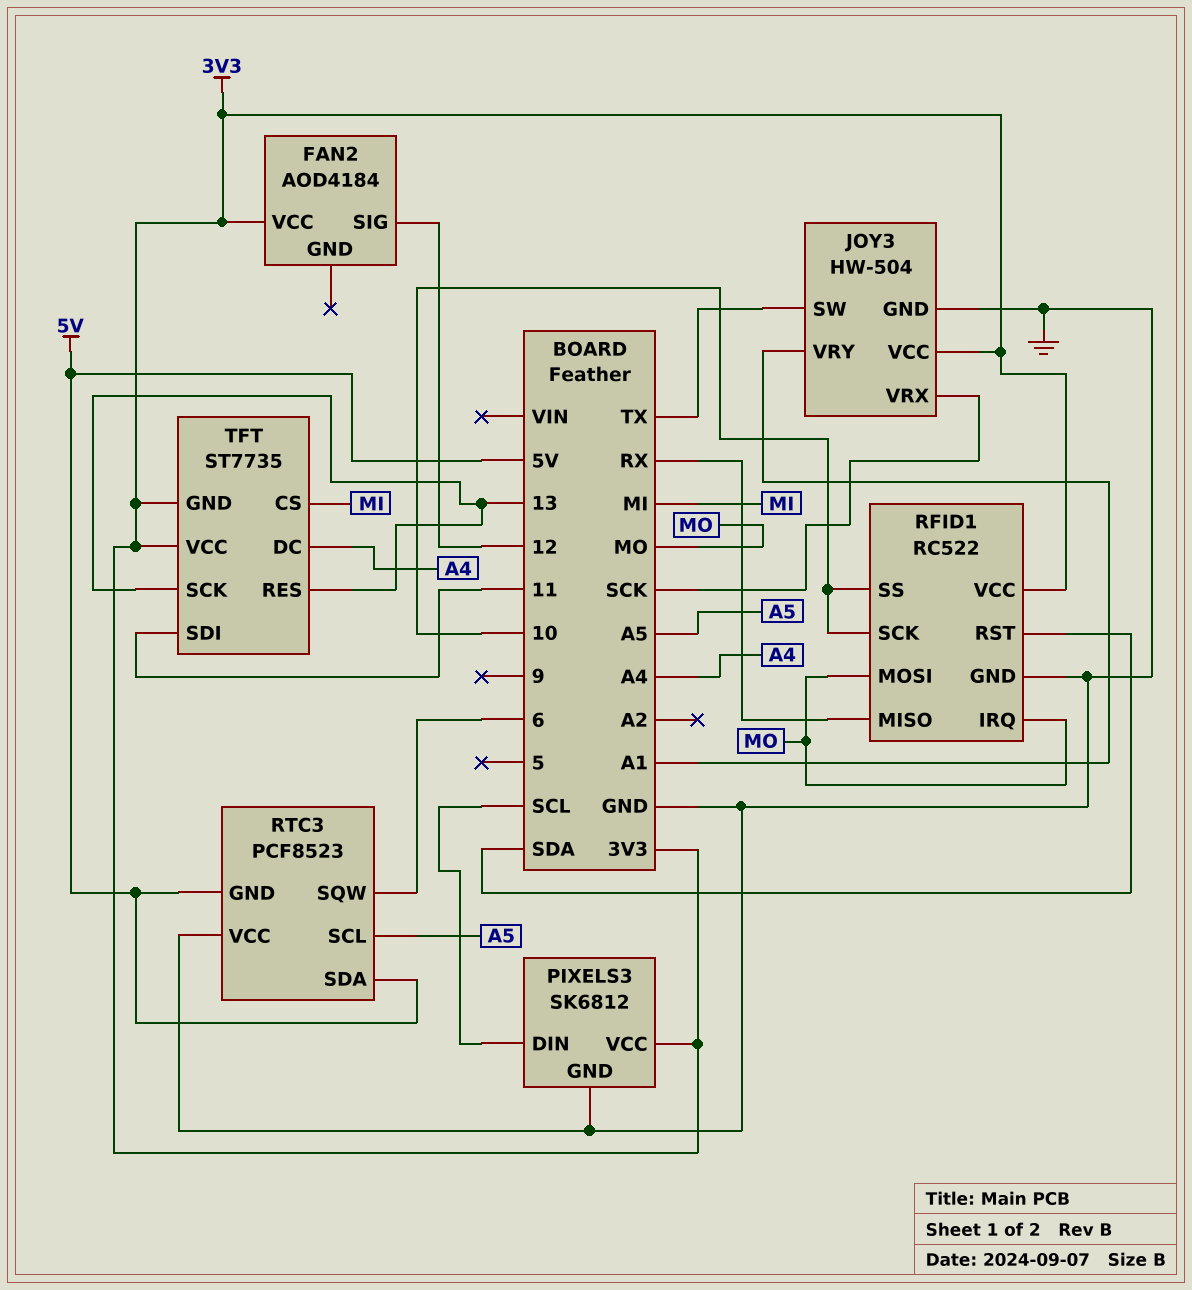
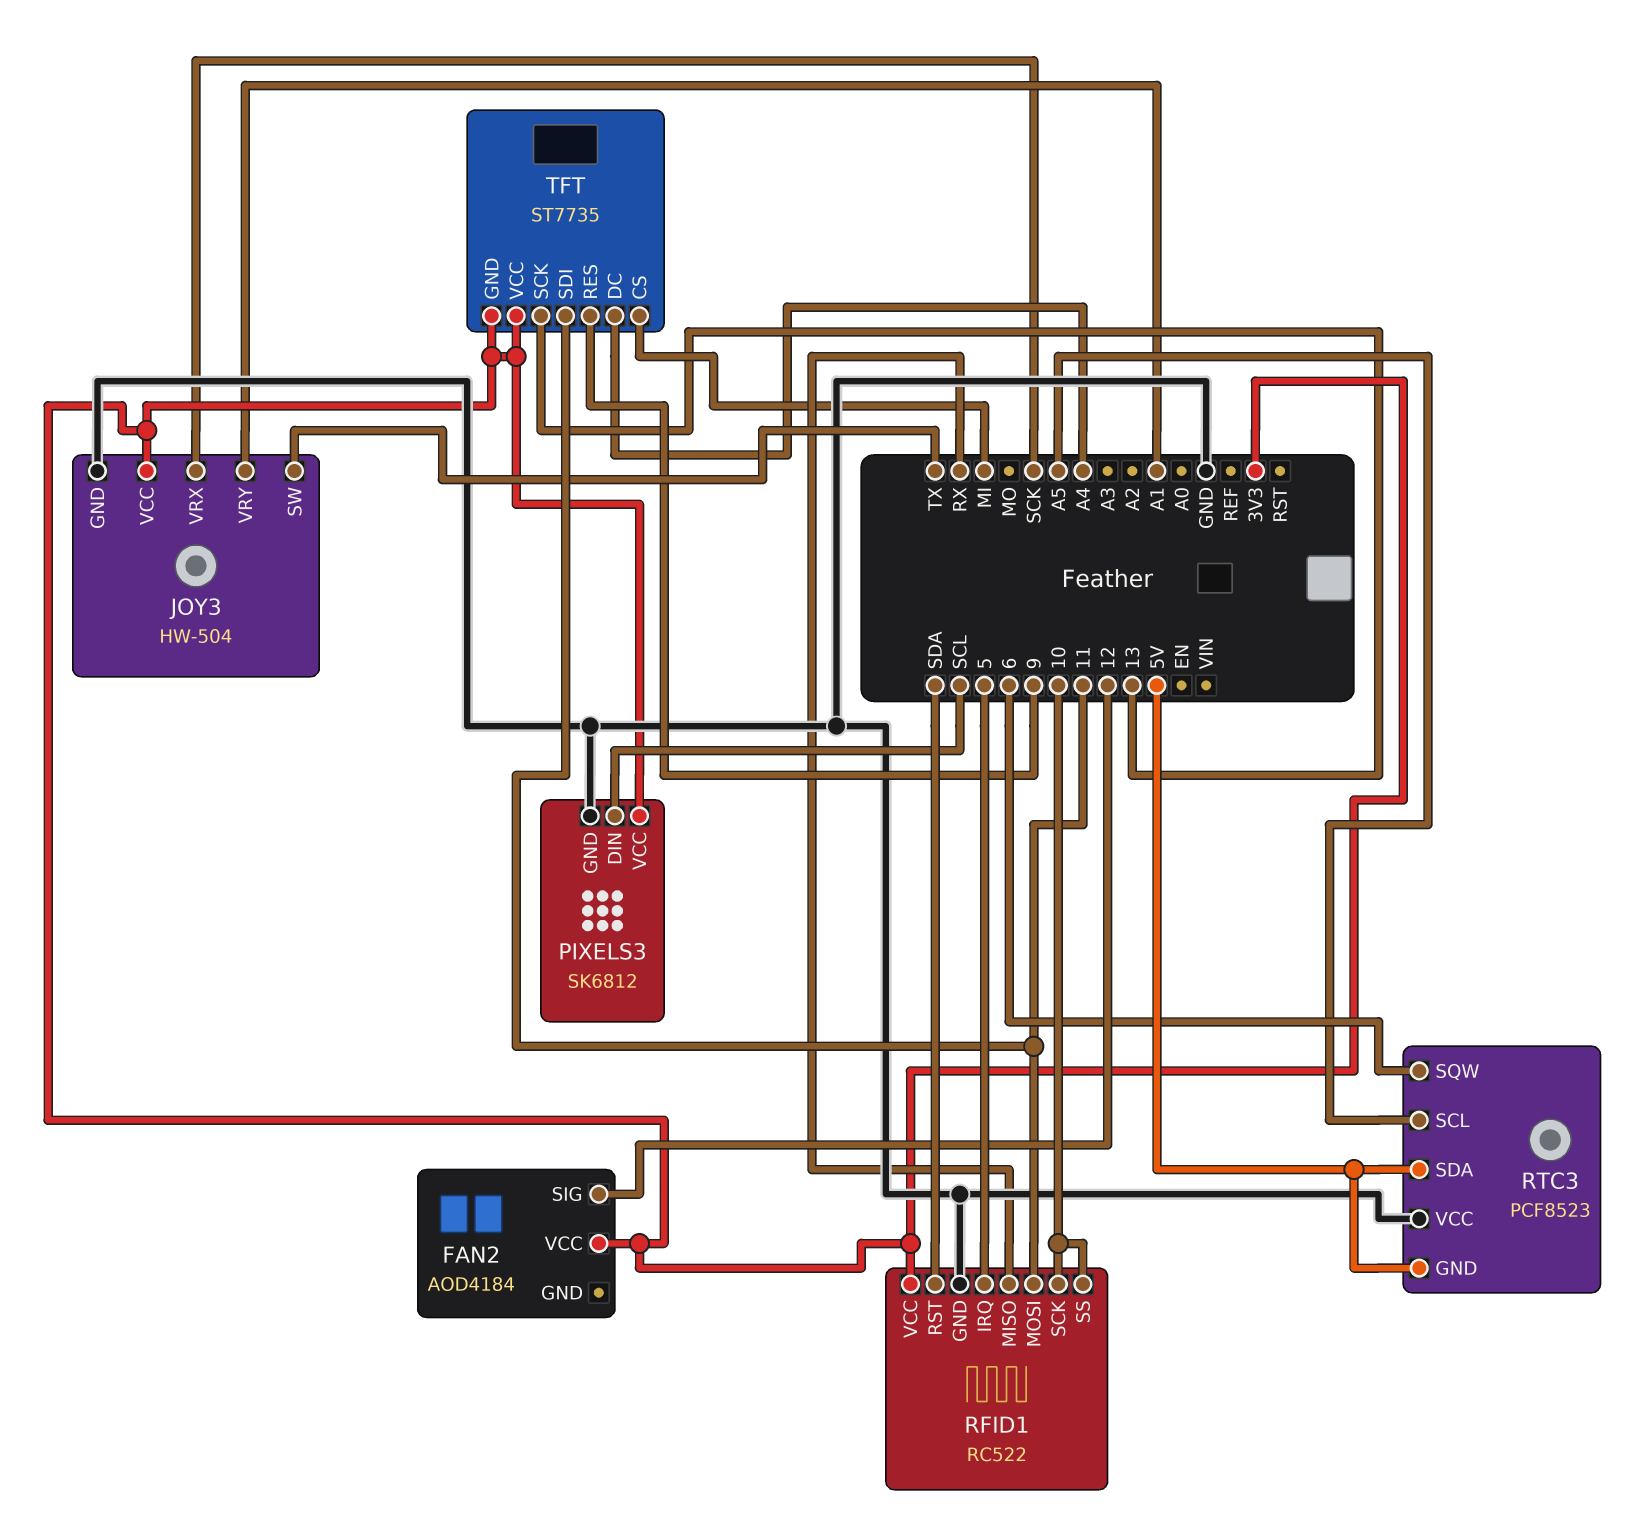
RFID1 pin IRQ: MO -> 5
RFID1 pin MOSI: MO -> 11
TFT pin RES: 13 -> 9

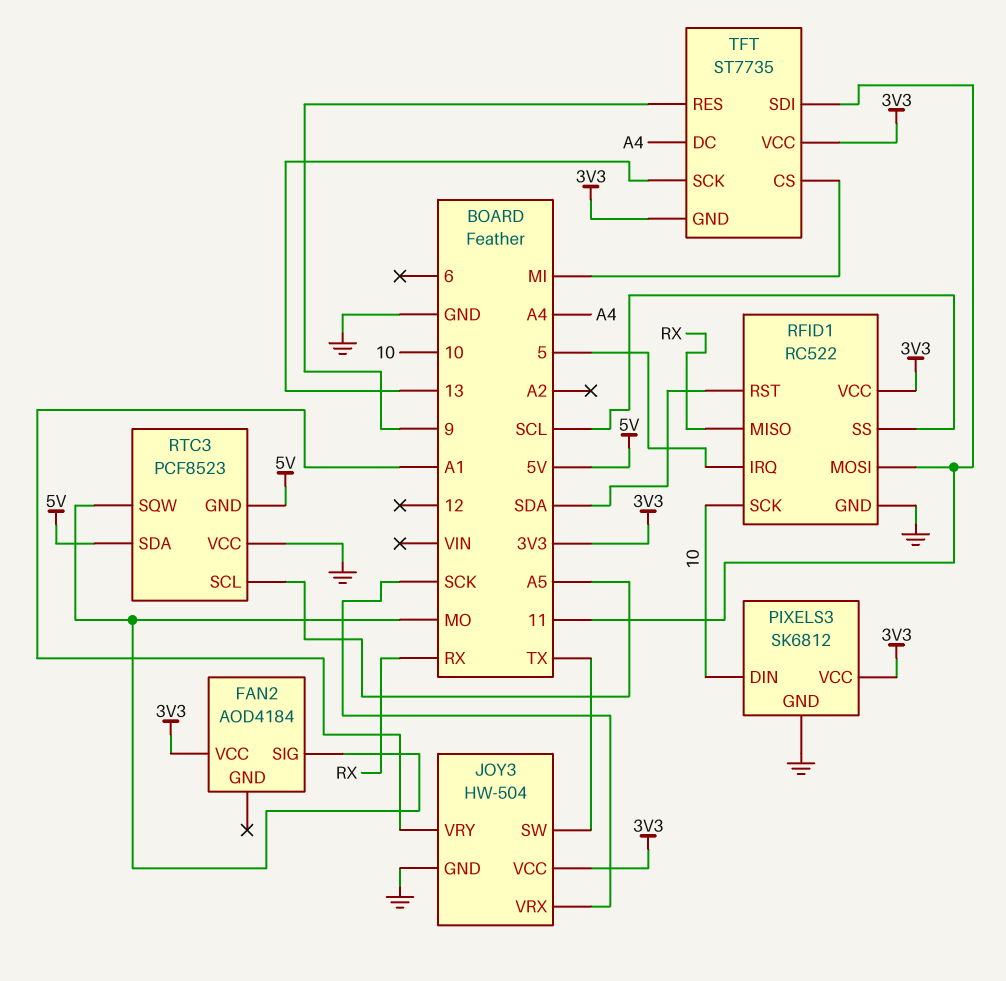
FAN2 pin SIG: 12 -> MO
PIXELS3 pin DIN: SCL -> 10
RFID1 pin SS: 10 -> SCL
RTC3 pin SQW: 6 -> MO

